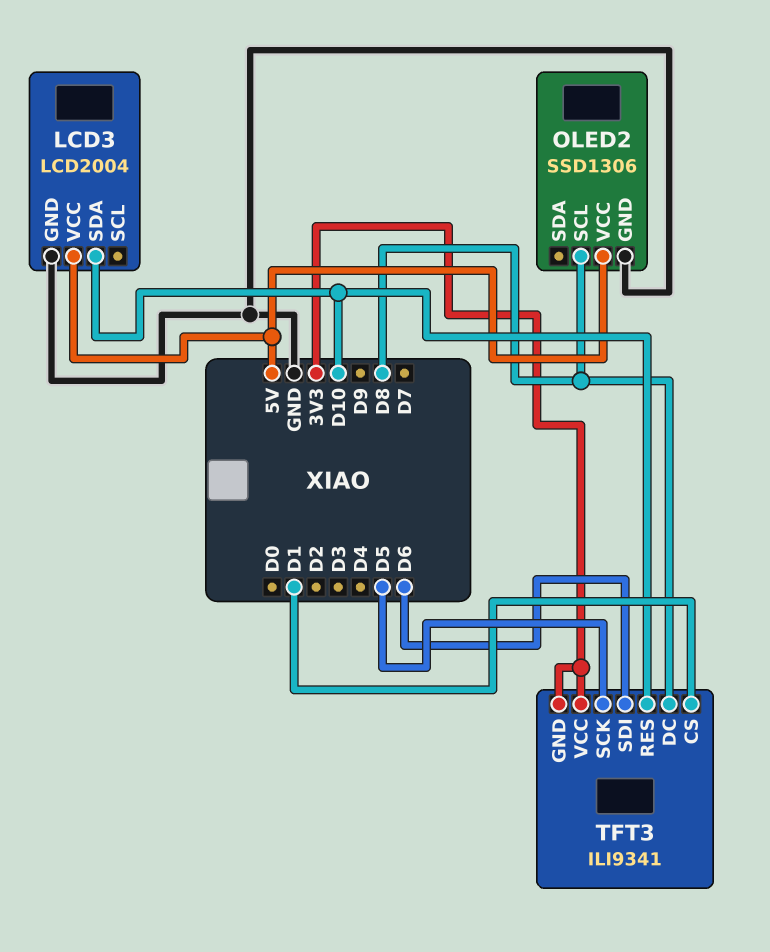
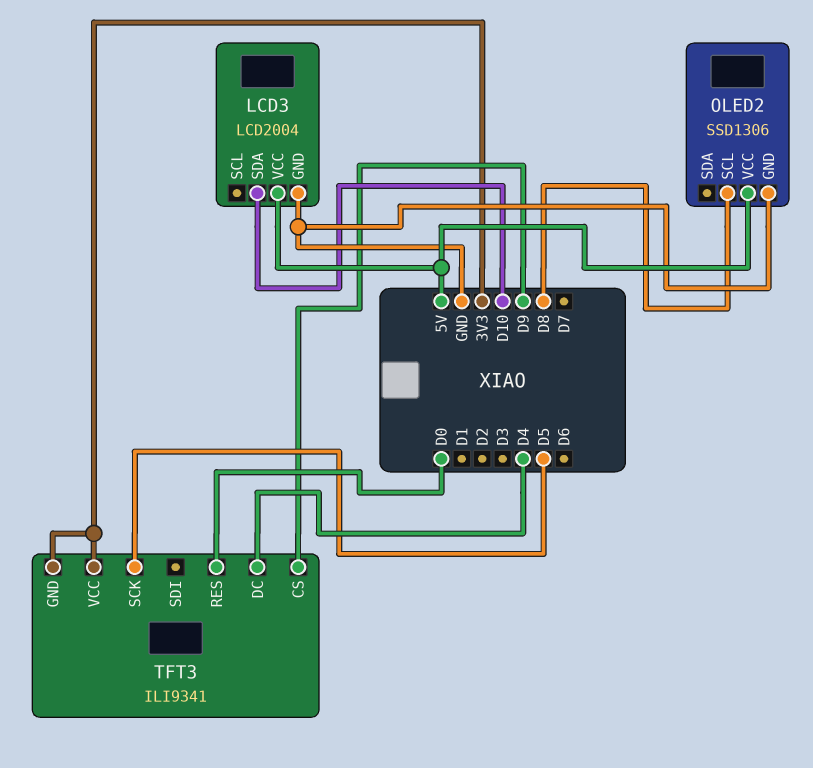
TFT3 pin CS: D1 -> D9
TFT3 pin DC: D8 -> D4
TFT3 pin RES: D10 -> D0
TFT3 pin SDI: D6 -> none

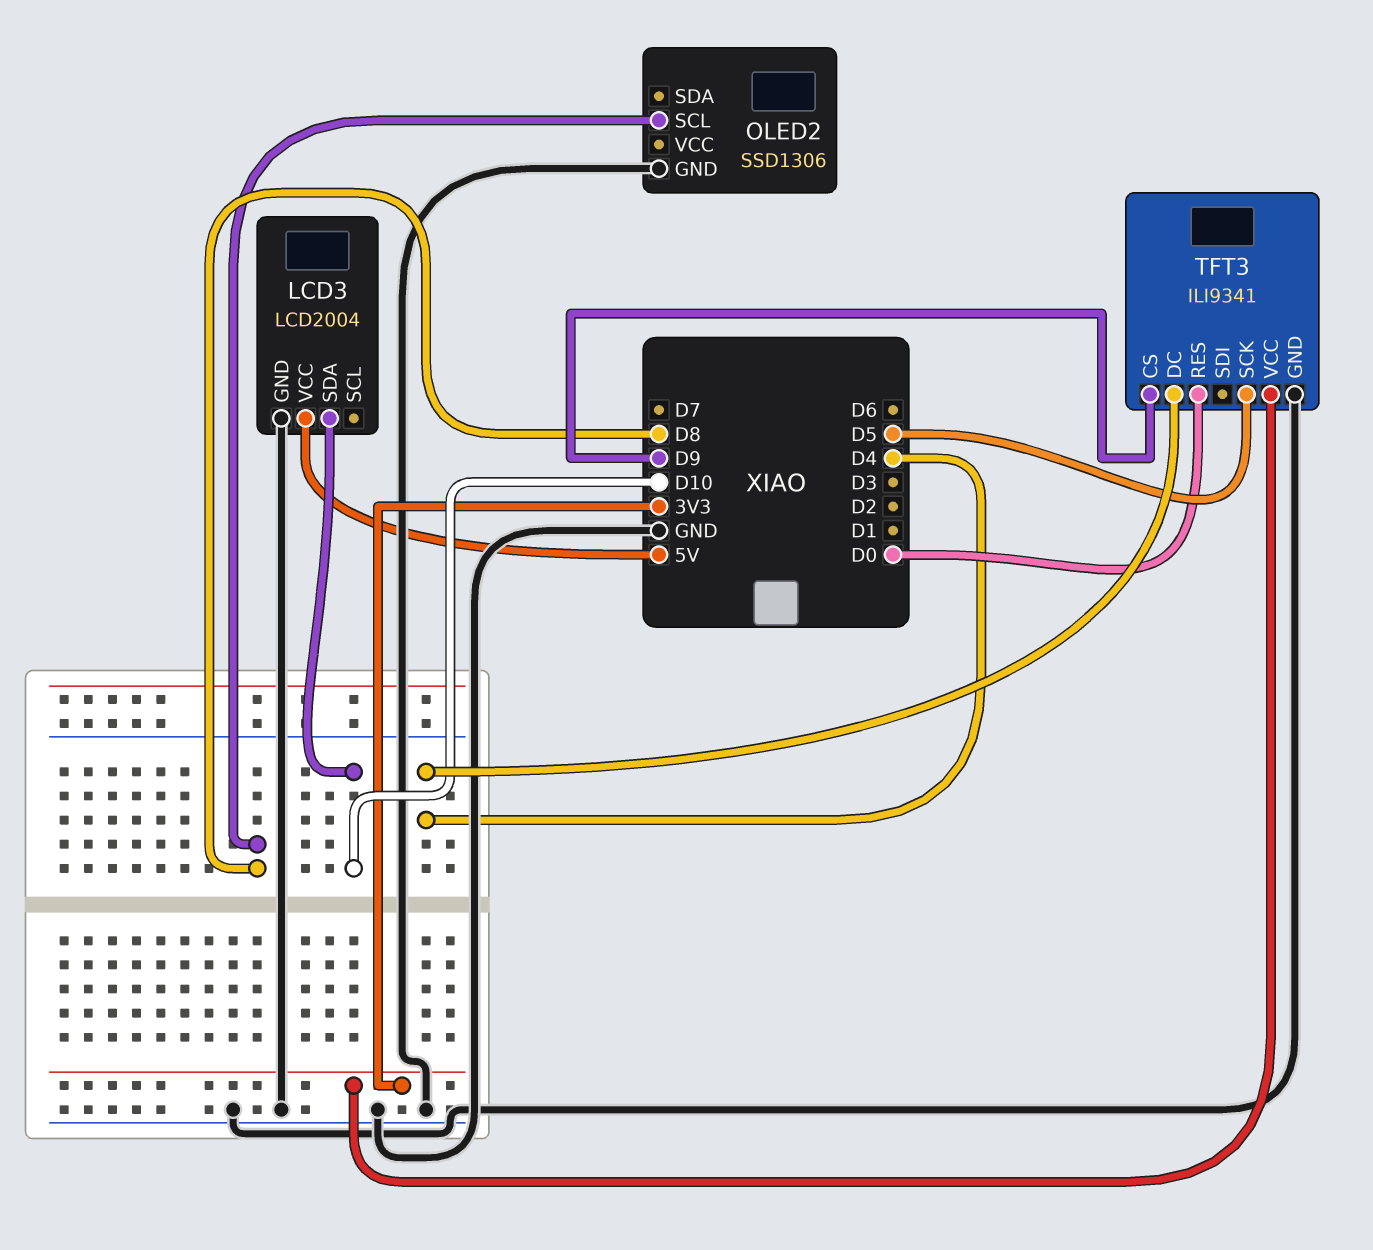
OLED2 pin VCC: 5V -> none
TFT3 pin GND: 3V3 -> GND

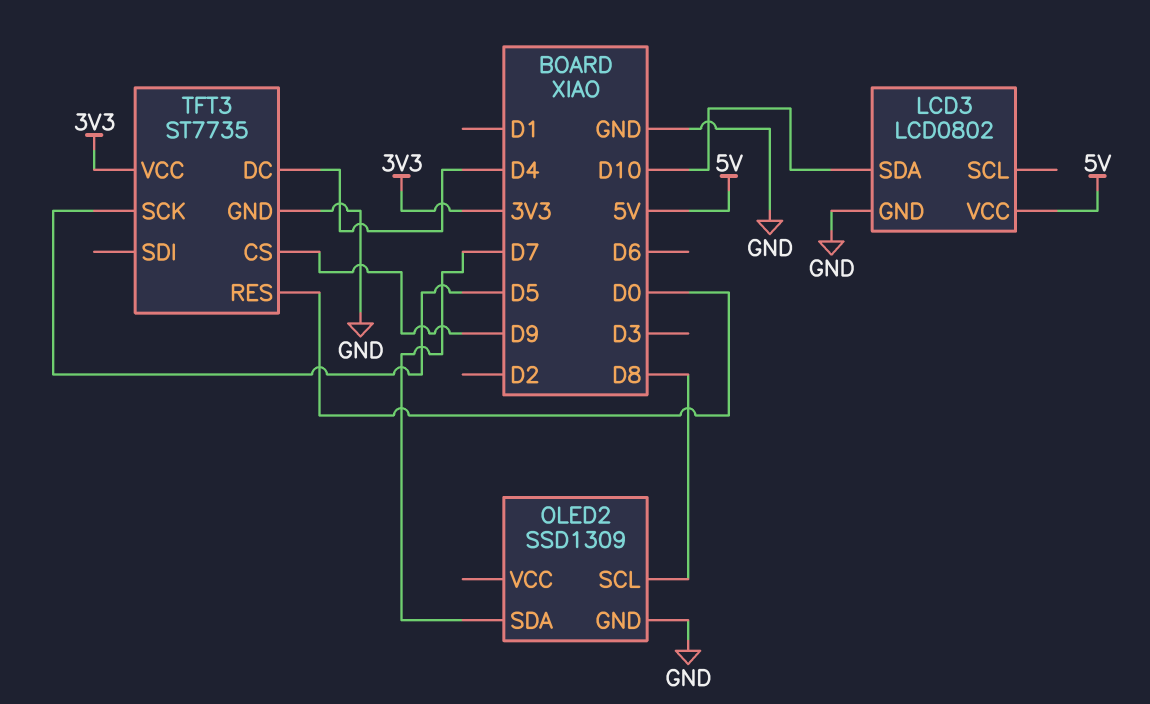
LCD3: LCD2004 -> LCD0802
OLED2: SSD1306 -> SSD1309
OLED2 pin SDA: none -> D7
TFT3: ILI9341 -> ST7735

